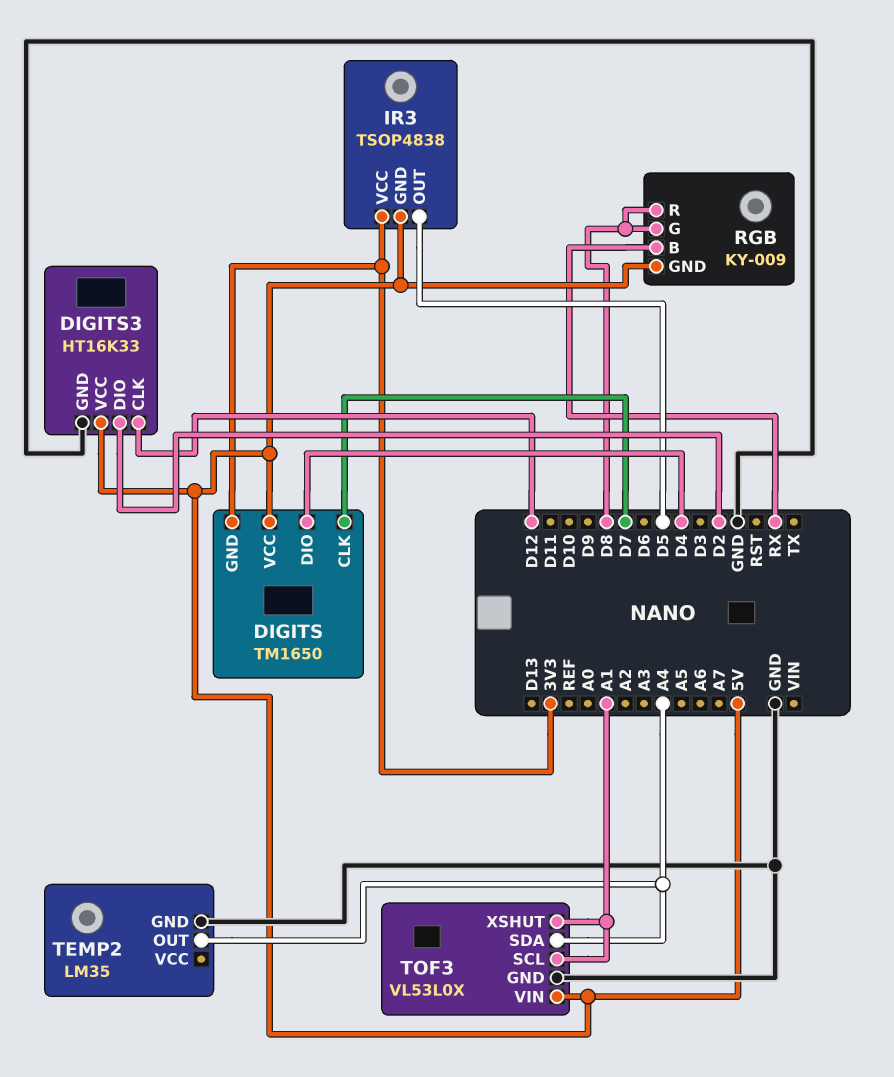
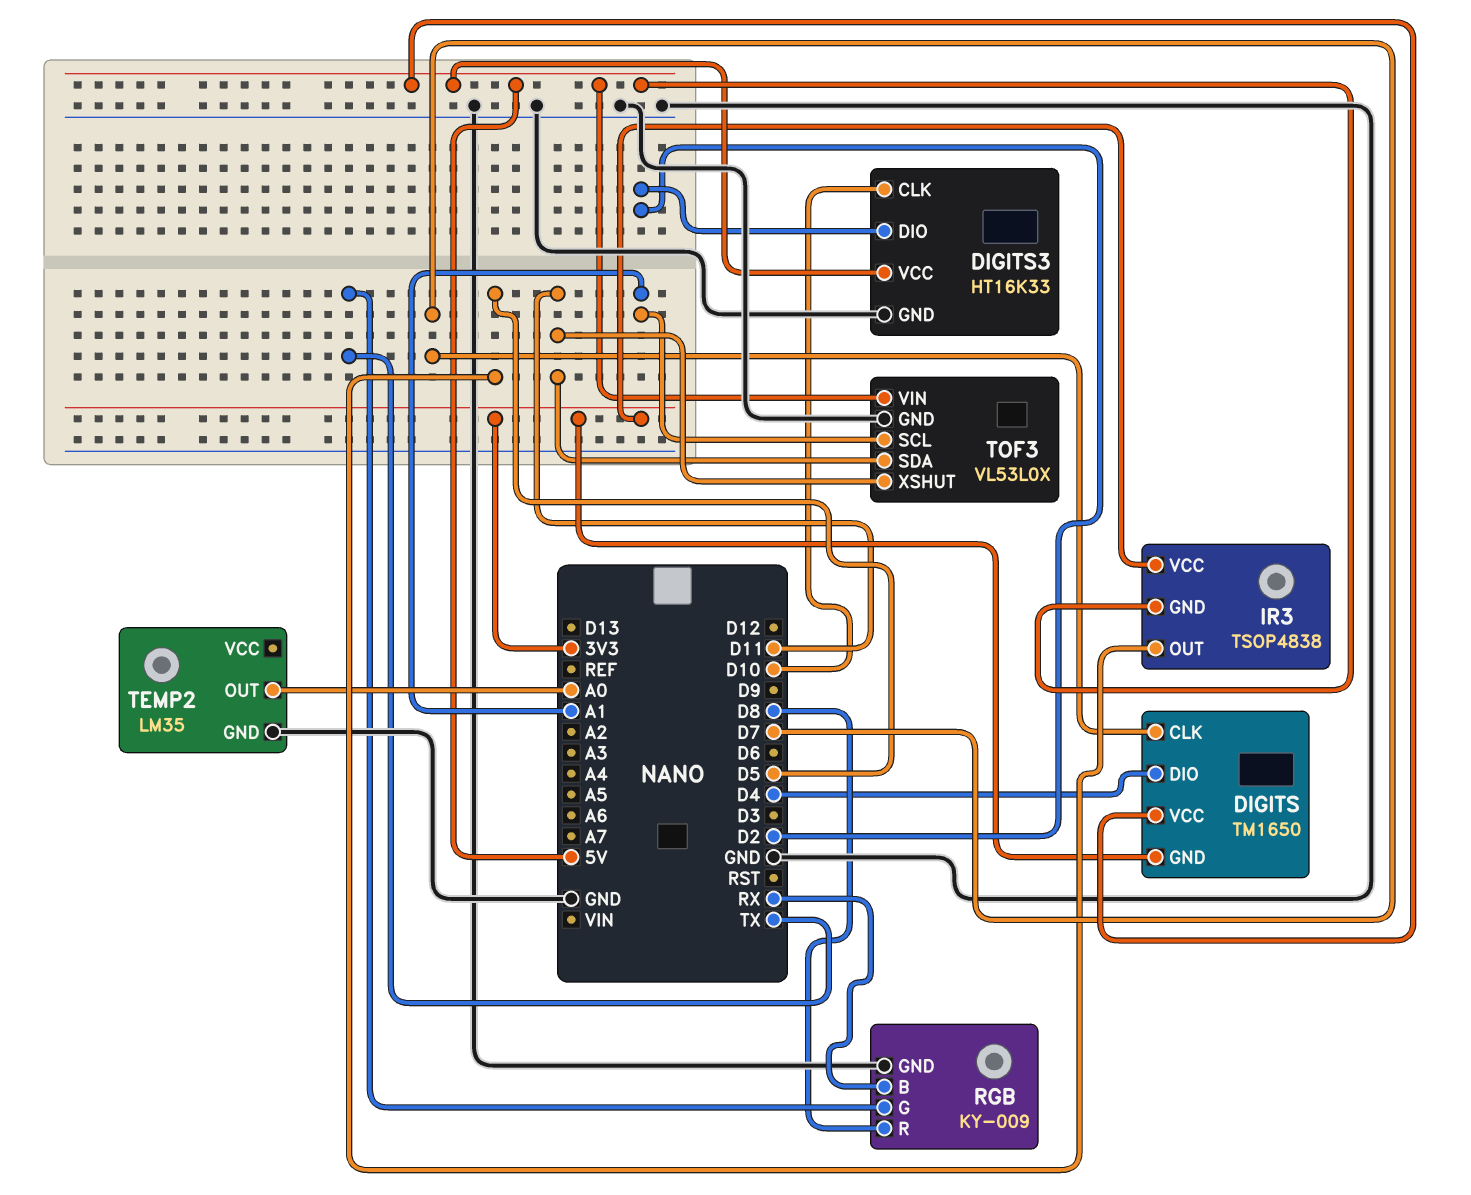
DIGITS3 pin CLK: D12 -> D10
RGB pin G: D8 -> TX
RGB pin GND: 5V -> GND
TEMP2 pin OUT: A4 -> A0
TOF3 pin SDA: A4 -> D11
TOF3 pin XSHUT: A1 -> D11

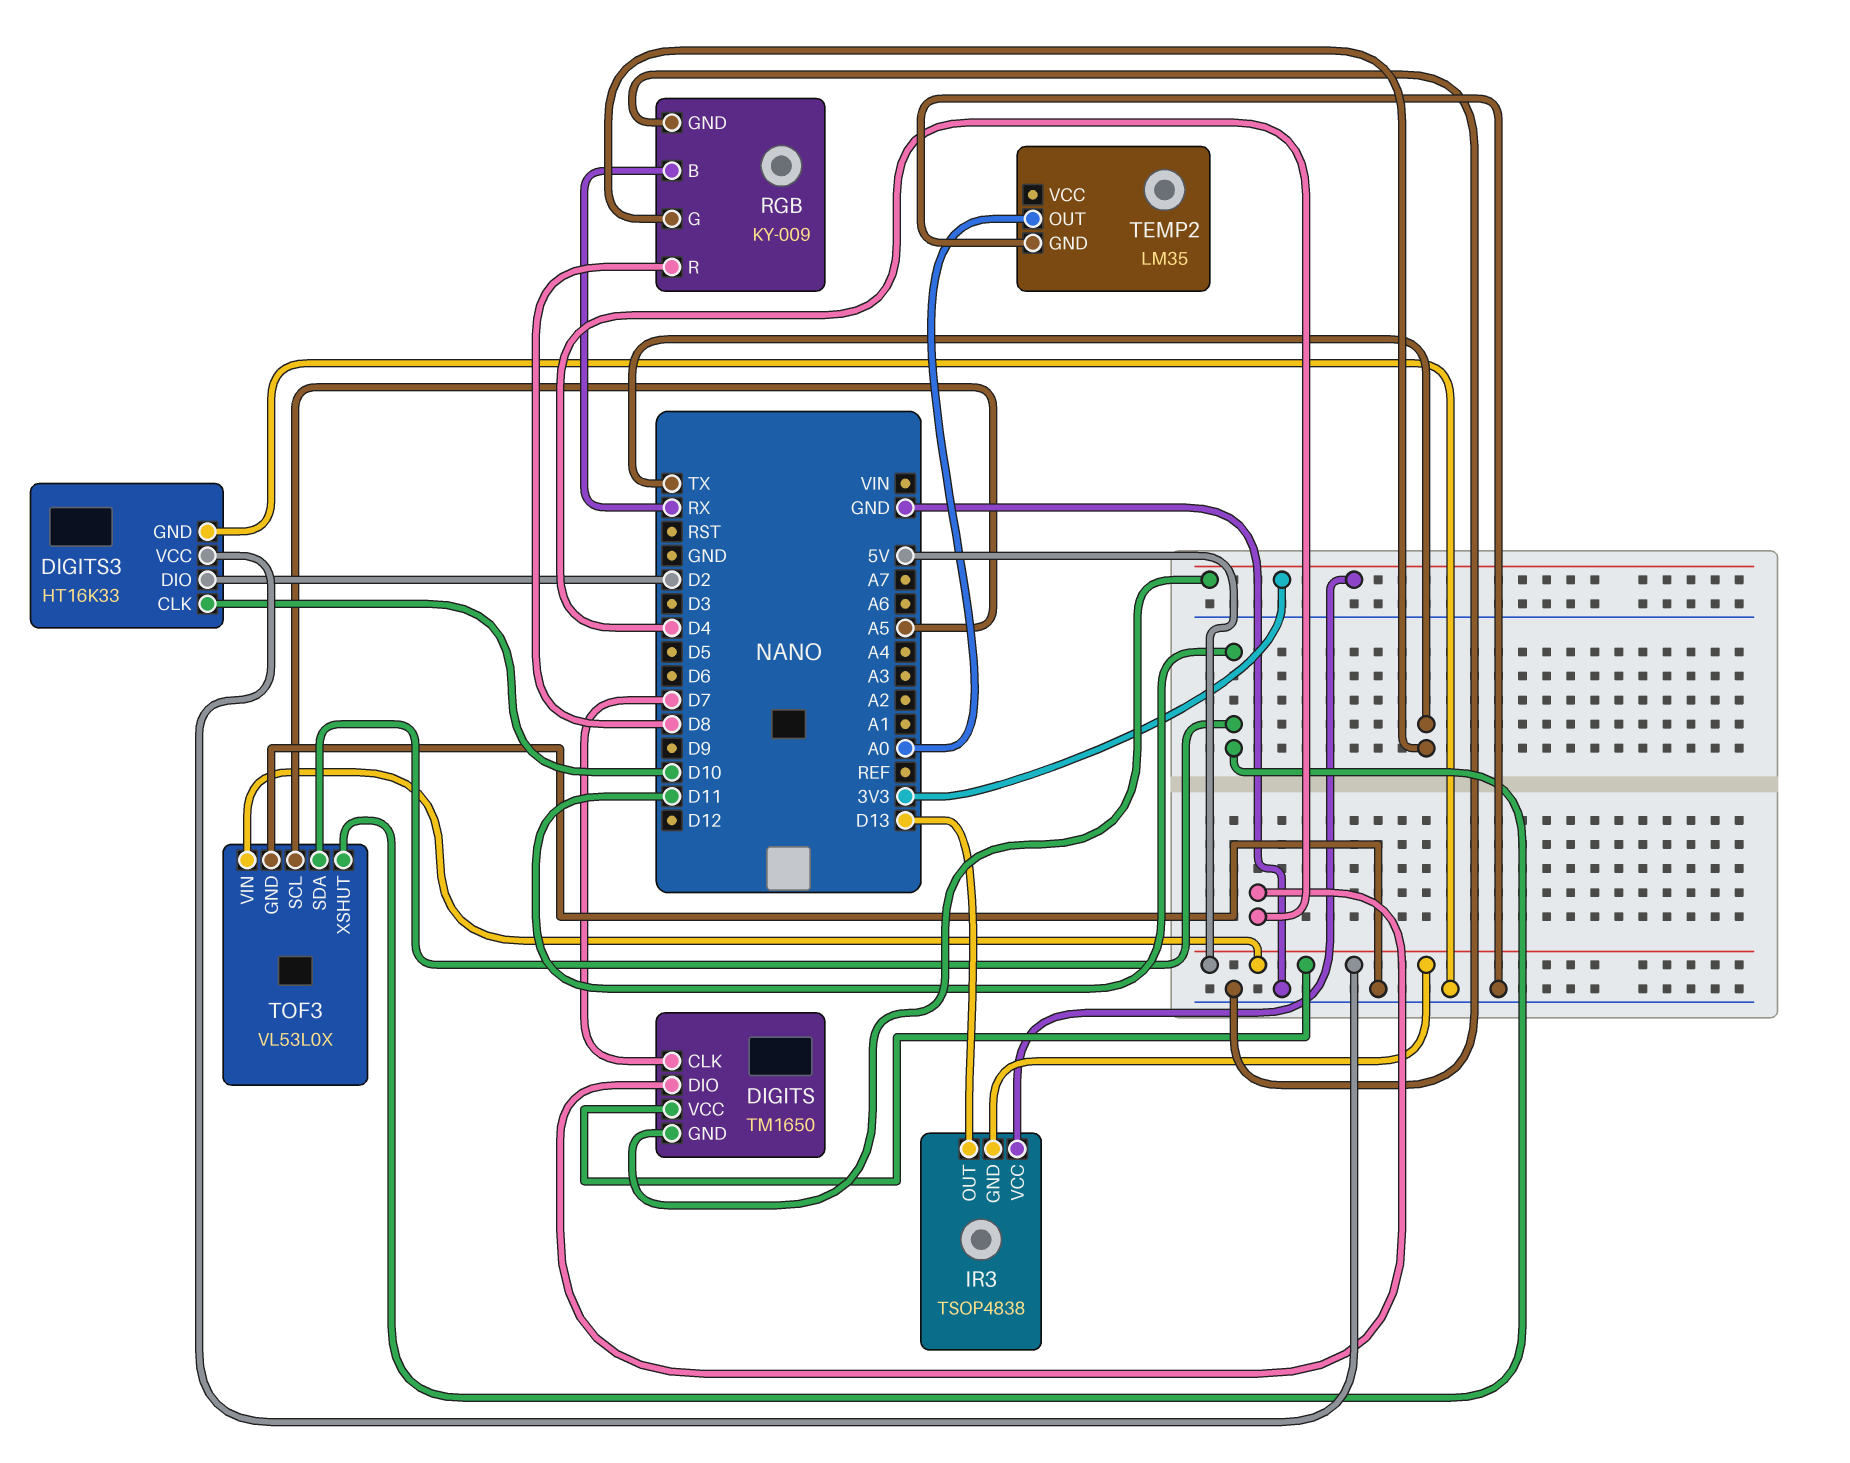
IR3 pin OUT: D5 -> D13
TOF3 pin SCL: A1 -> A5

